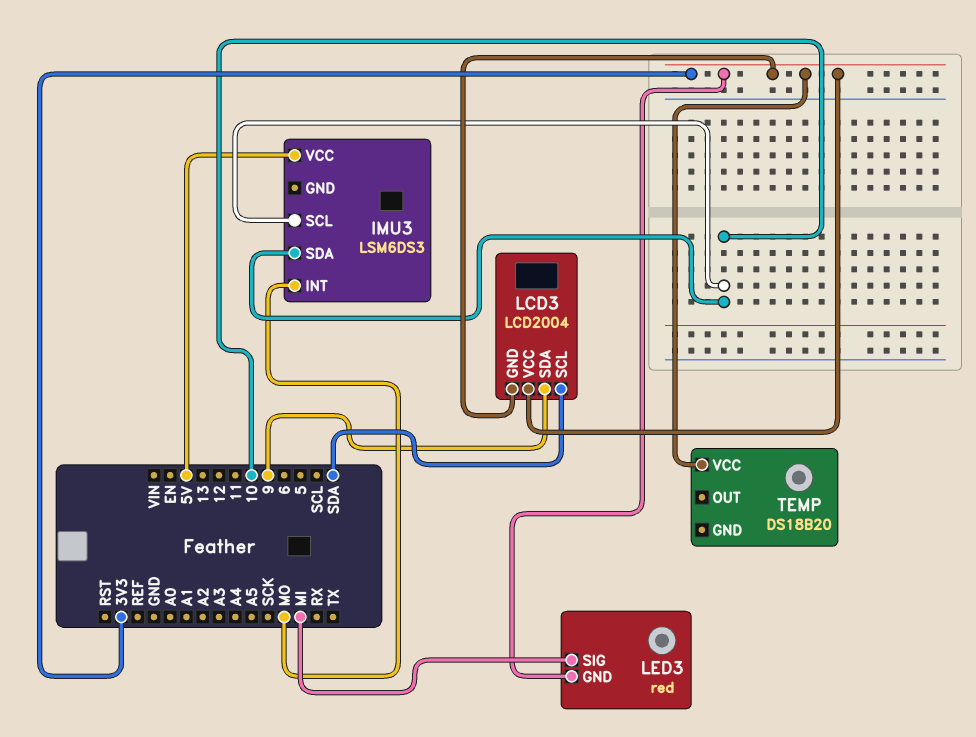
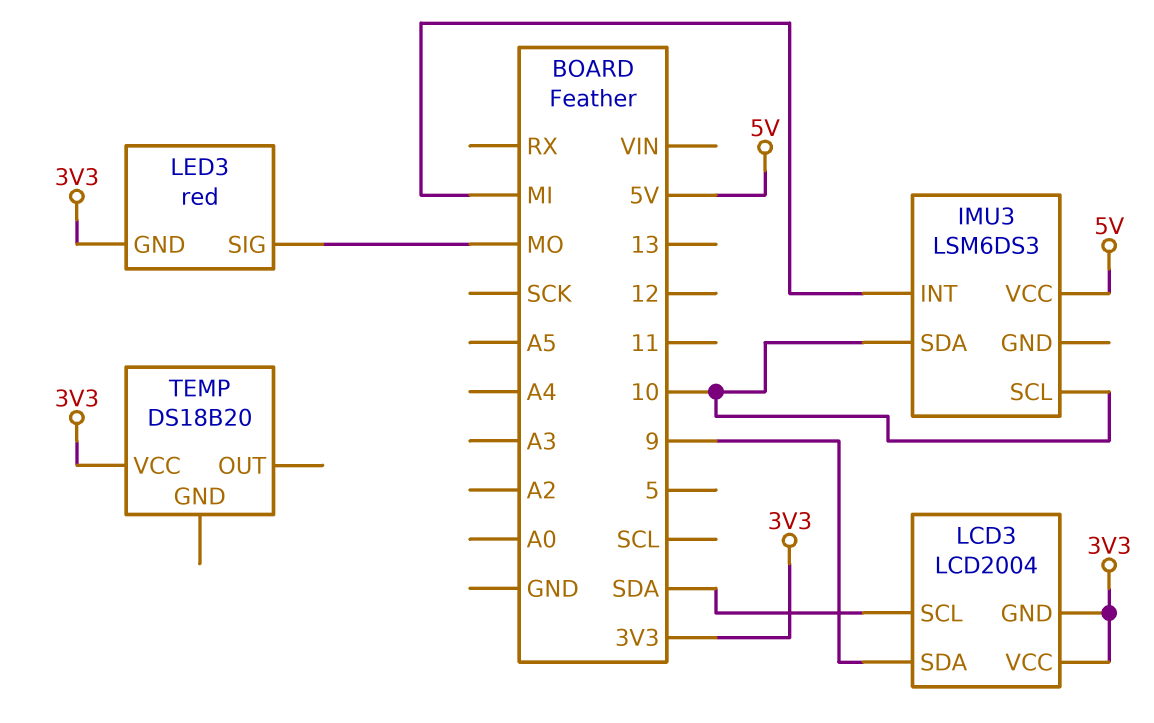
IMU3 pin INT: MO -> MI
LED3 pin SIG: MI -> MO

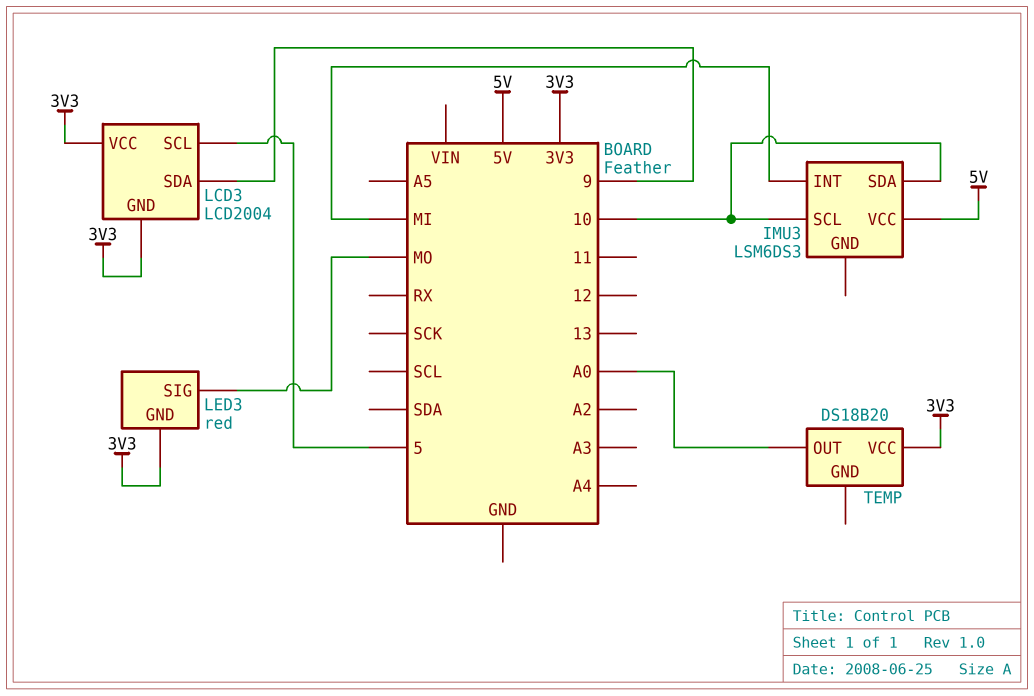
LCD3 pin SCL: SDA -> 5
TEMP pin OUT: none -> A0

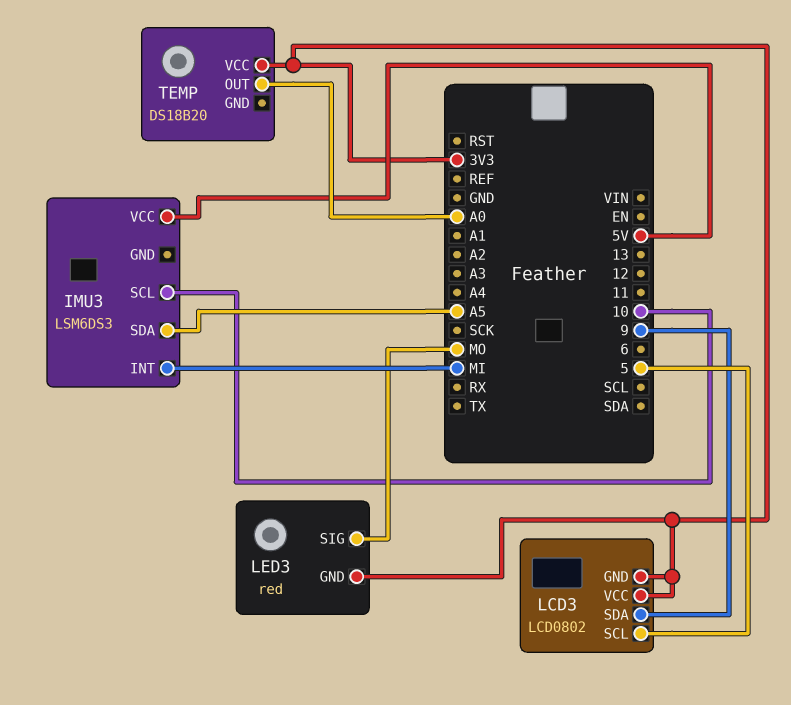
IMU3 pin SDA: 10 -> A5
LCD3: LCD2004 -> LCD0802

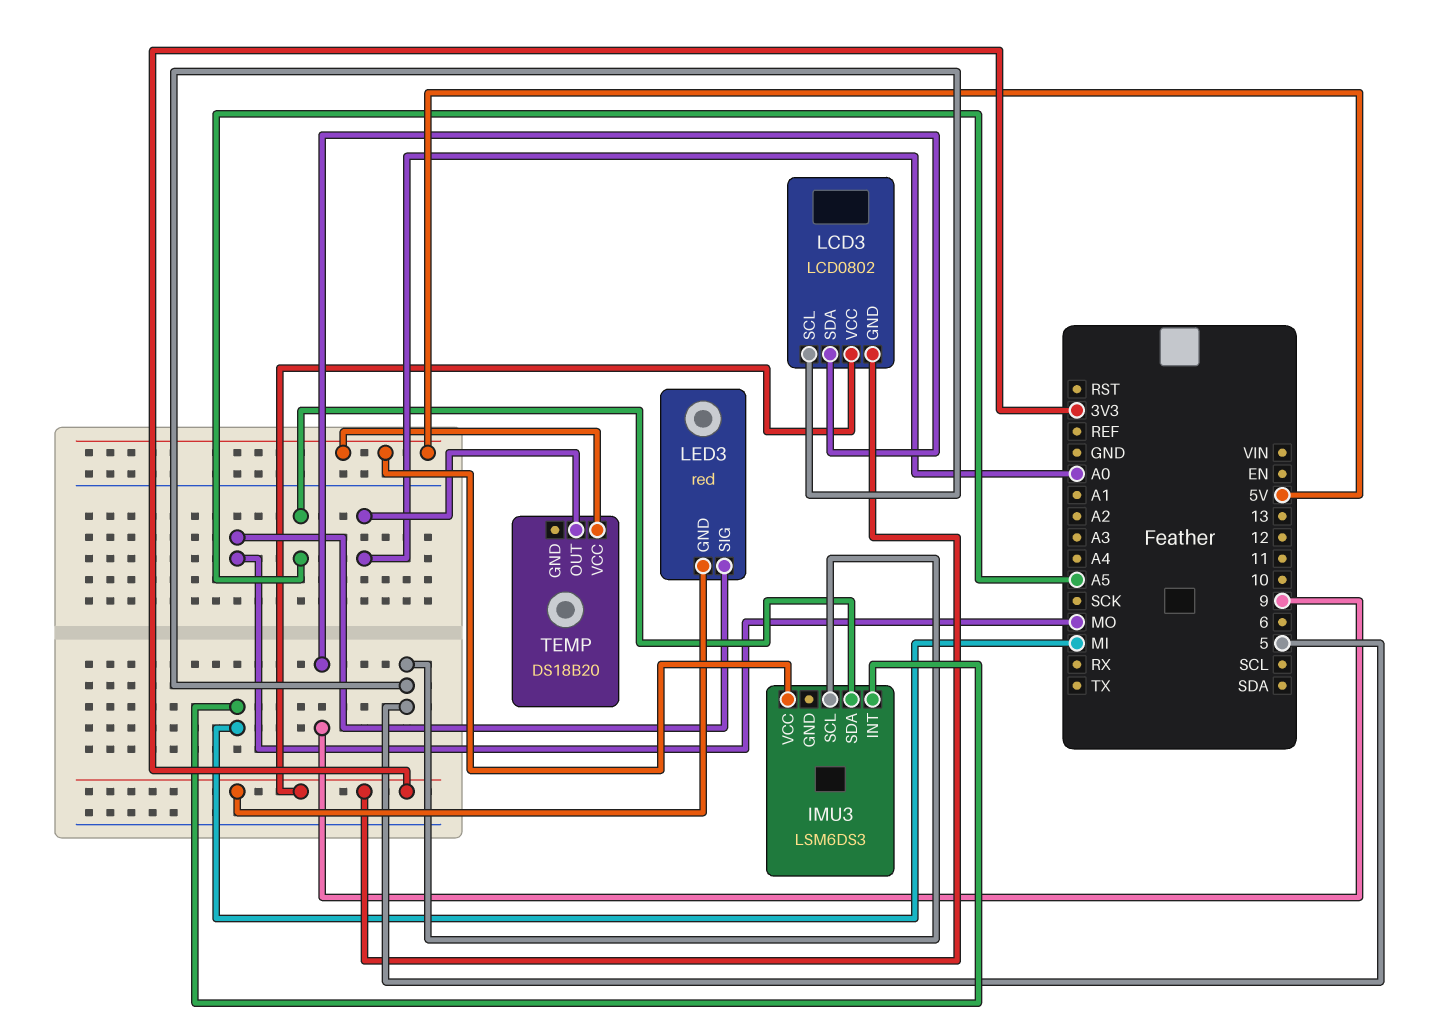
IMU3 pin SCL: 10 -> 5
TEMP pin VCC: 3V3 -> 5V

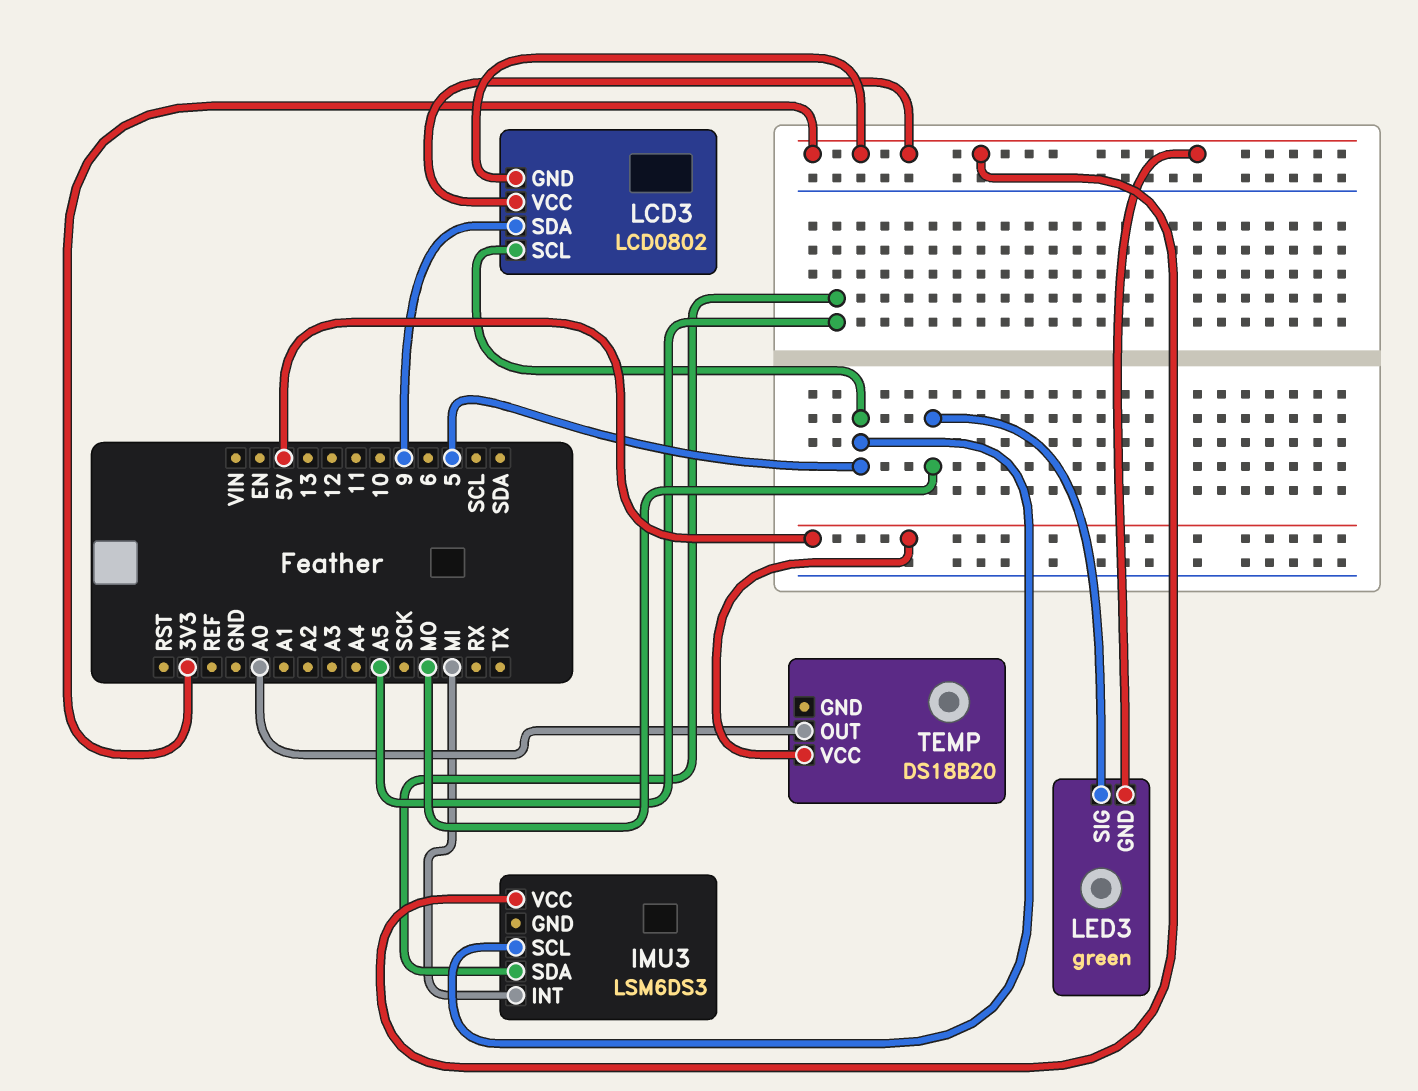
IMU3 pin VCC: 5V -> 3V3
LED3: red -> green

